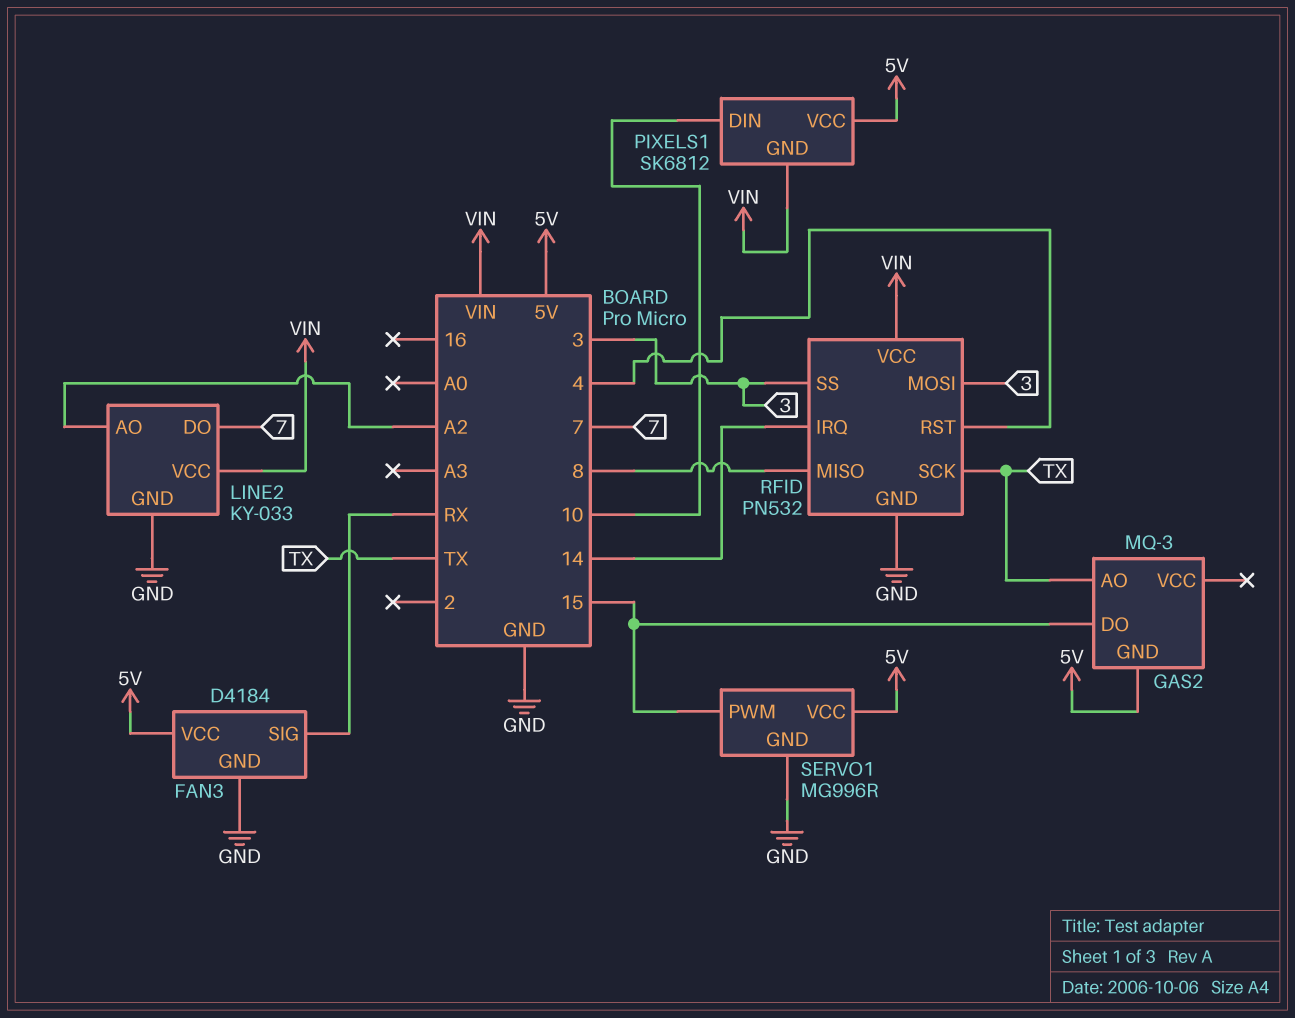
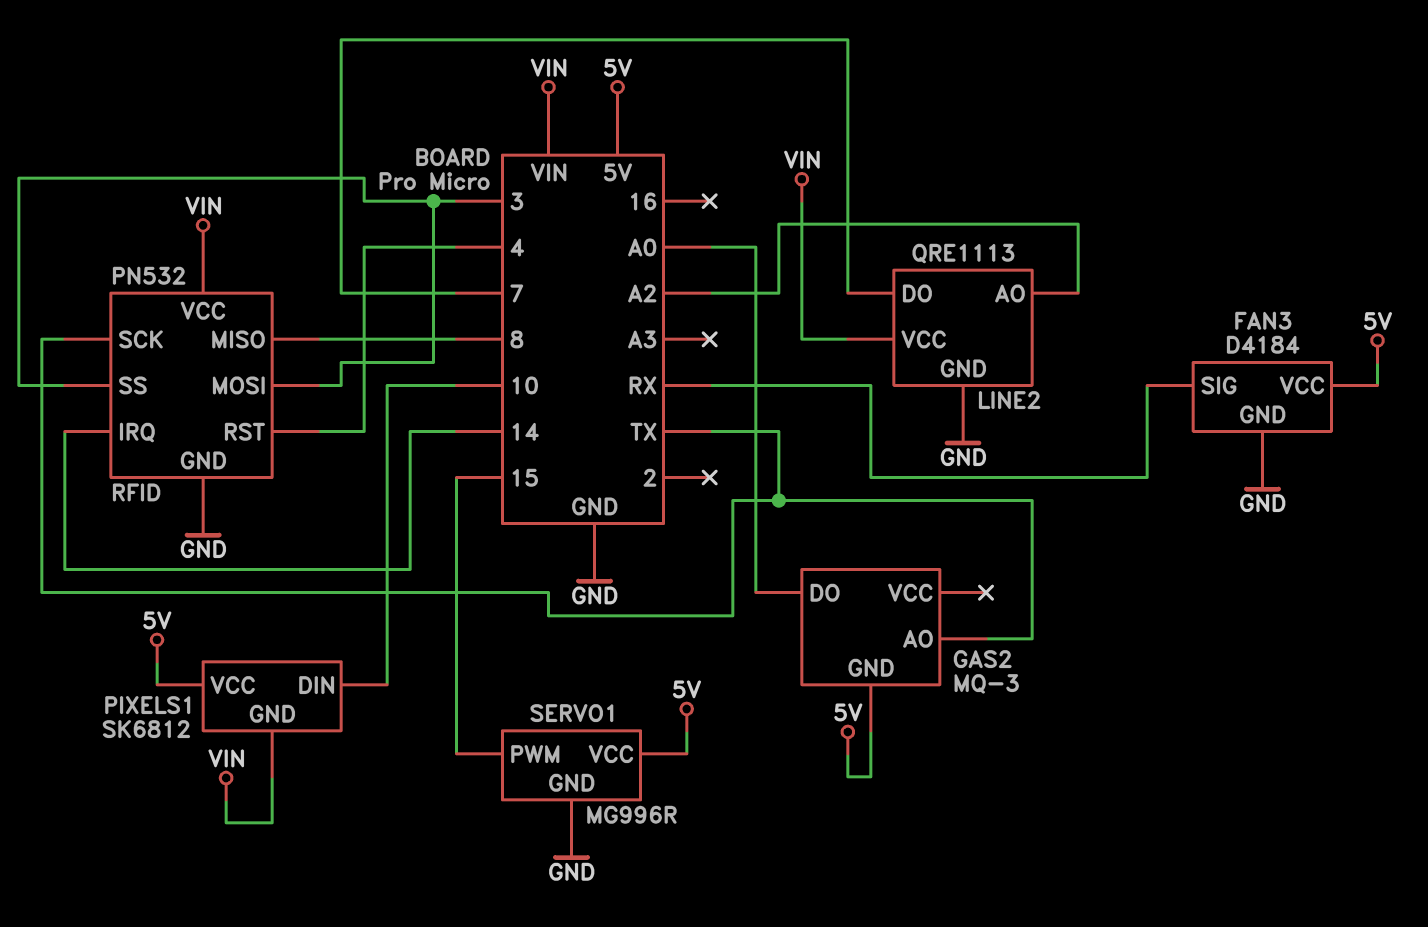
GAS2 pin DO: 15 -> A0
LINE2: KY-033 -> QRE1113

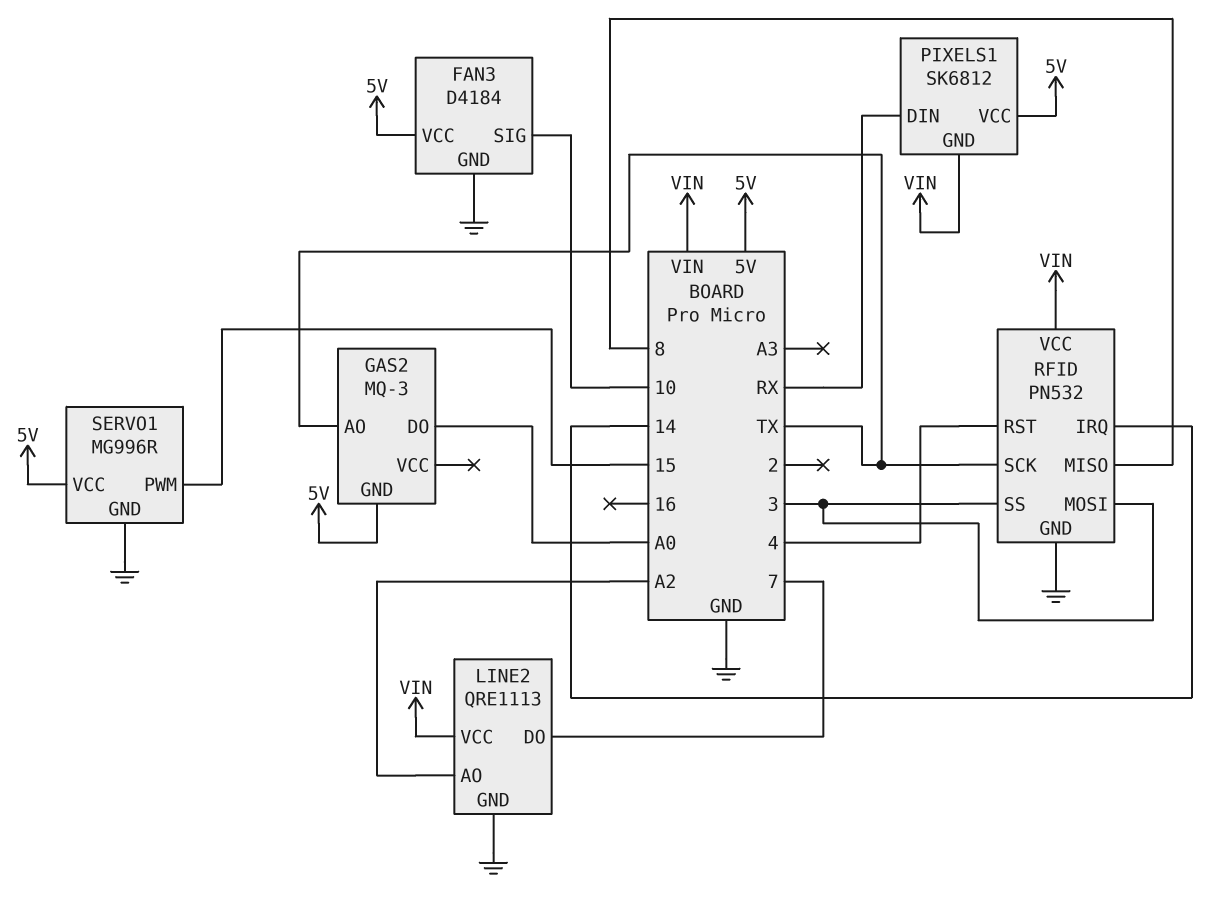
FAN3 pin SIG: RX -> 10
PIXELS1 pin DIN: 10 -> RX

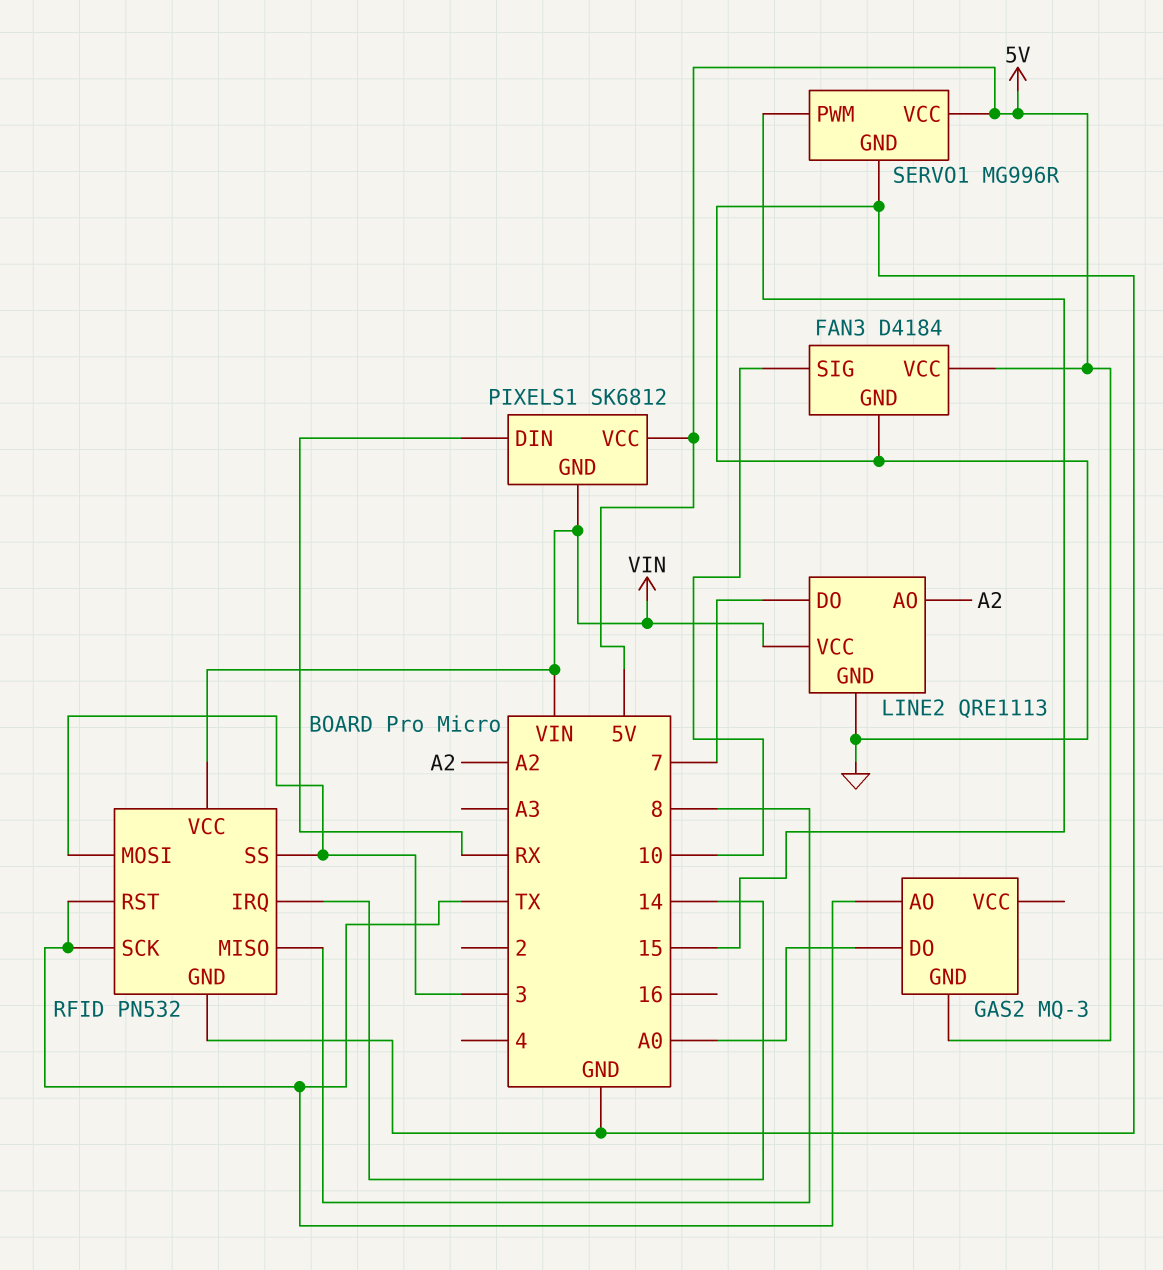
RFID pin RST: 4 -> TX

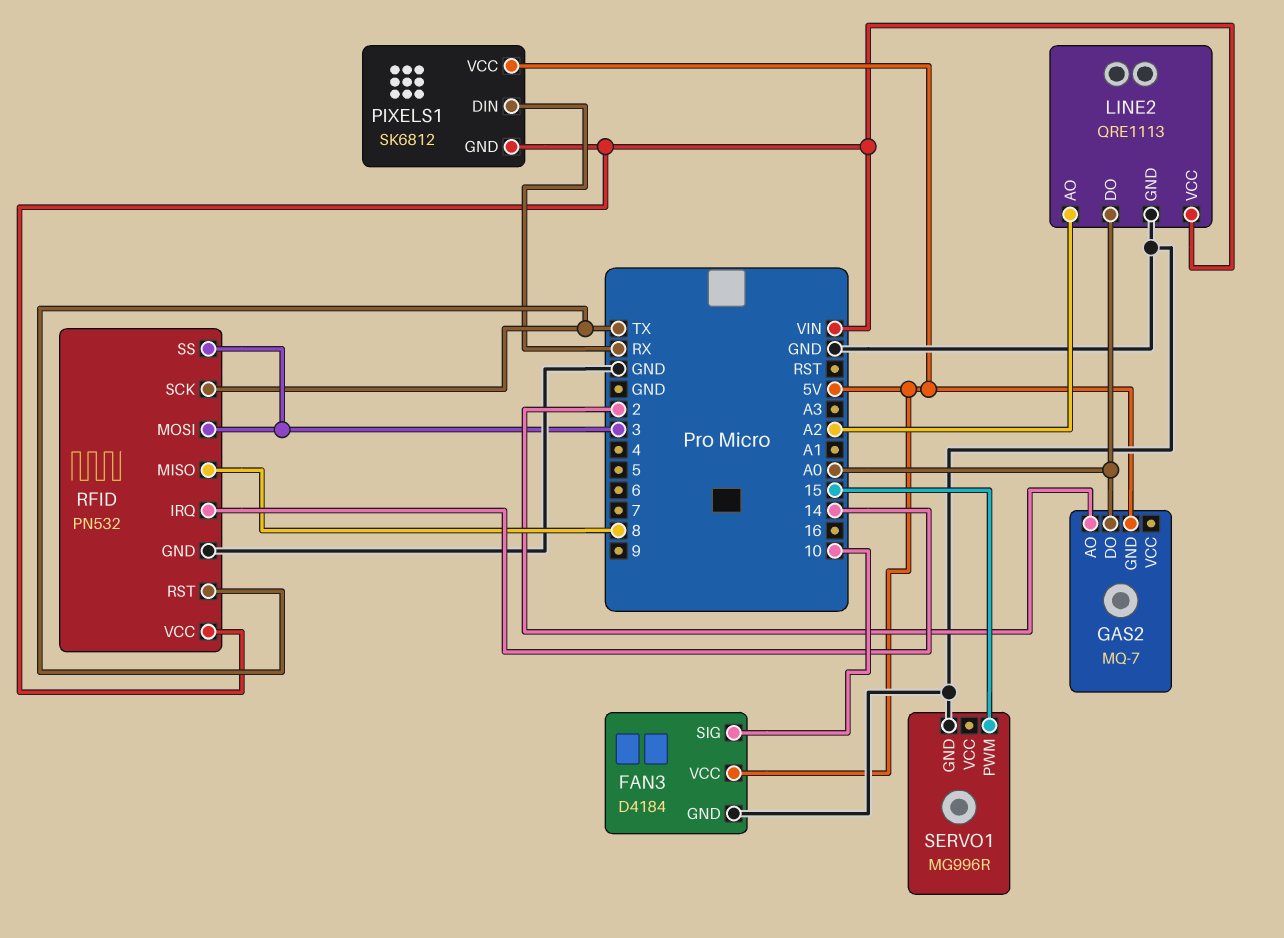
GAS2: MQ-3 -> MQ-7
GAS2 pin AO: TX -> 2
LINE2 pin DO: 7 -> A0
SERVO1 pin VCC: 5V -> none

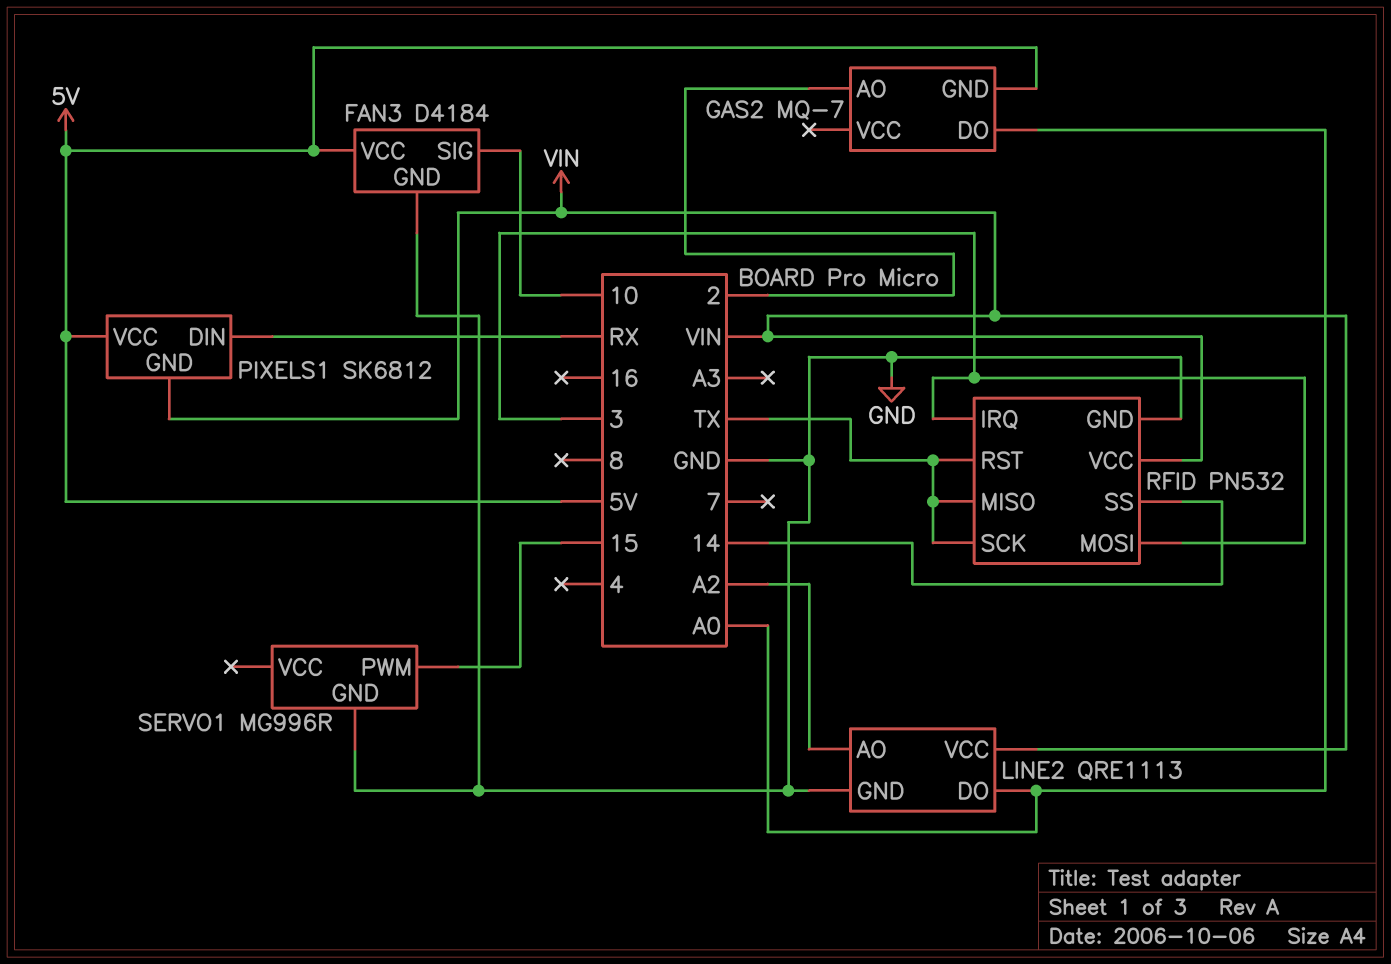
RFID pin IRQ: 14 -> 3
RFID pin MISO: 8 -> TX
RFID pin SS: 3 -> 14

